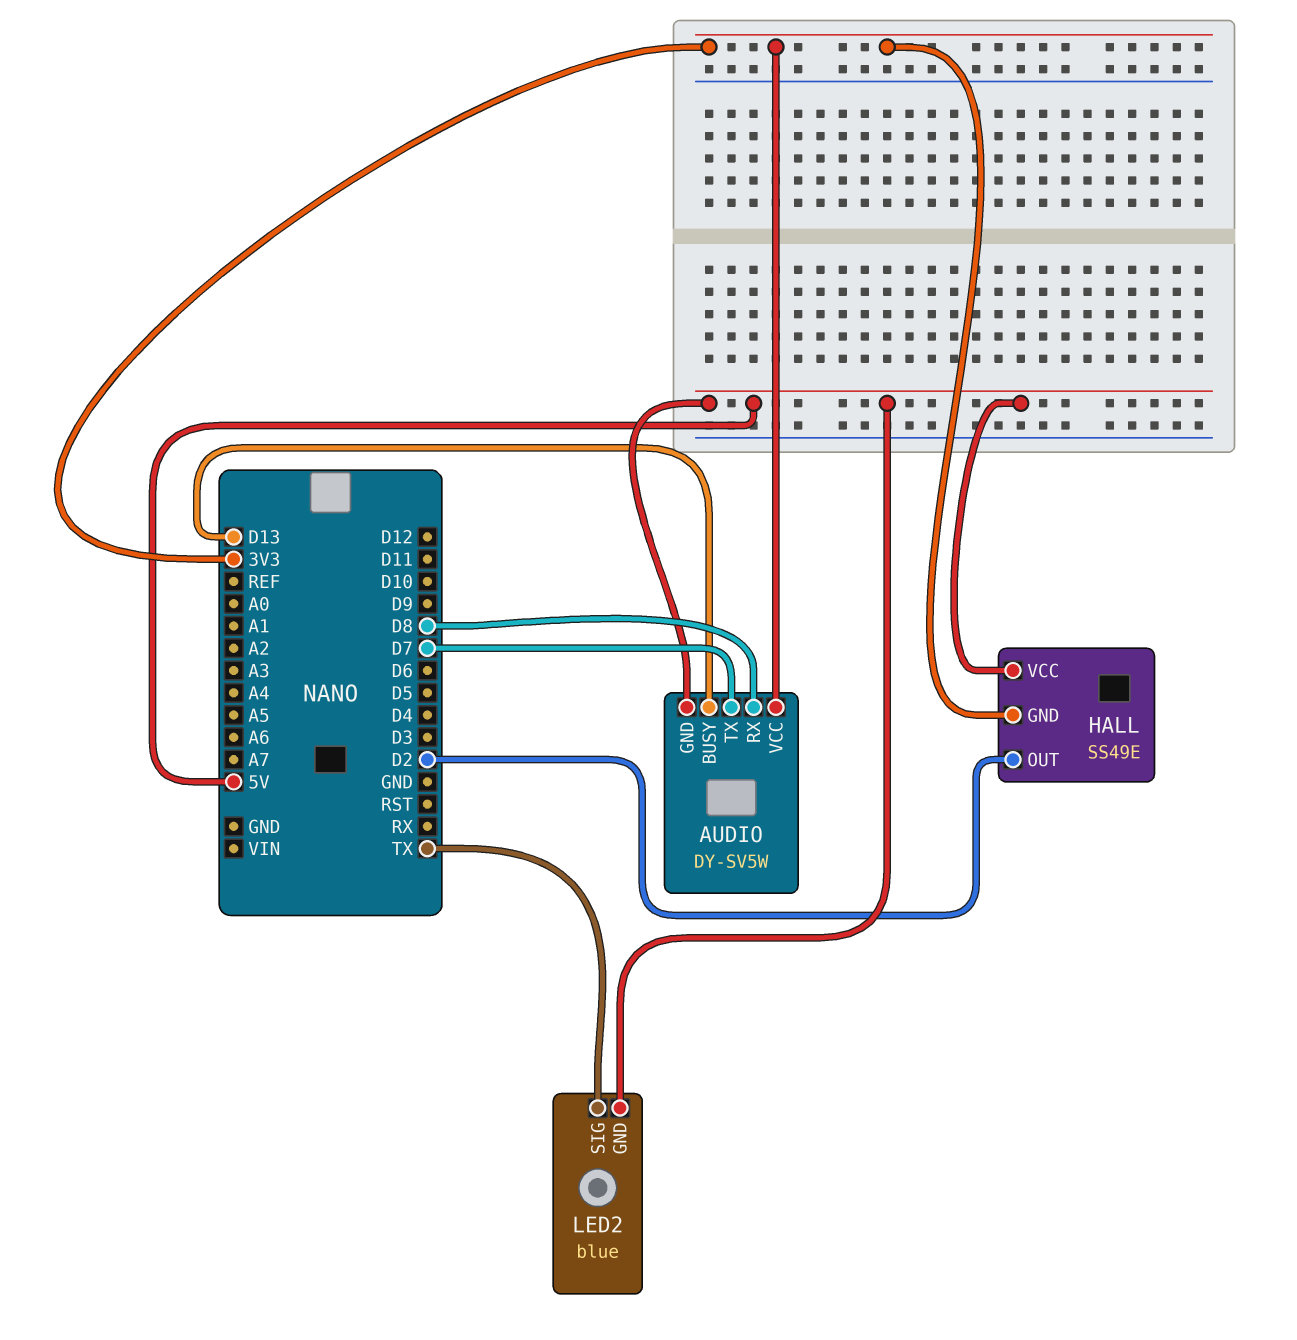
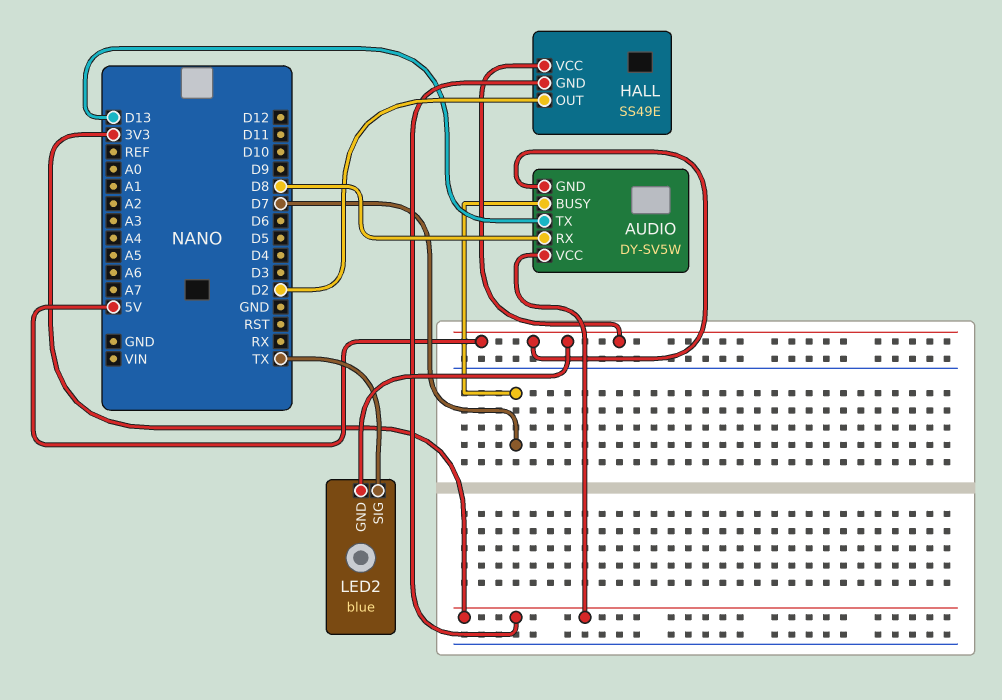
AUDIO pin BUSY: D13 -> D7
AUDIO pin TX: D7 -> D13

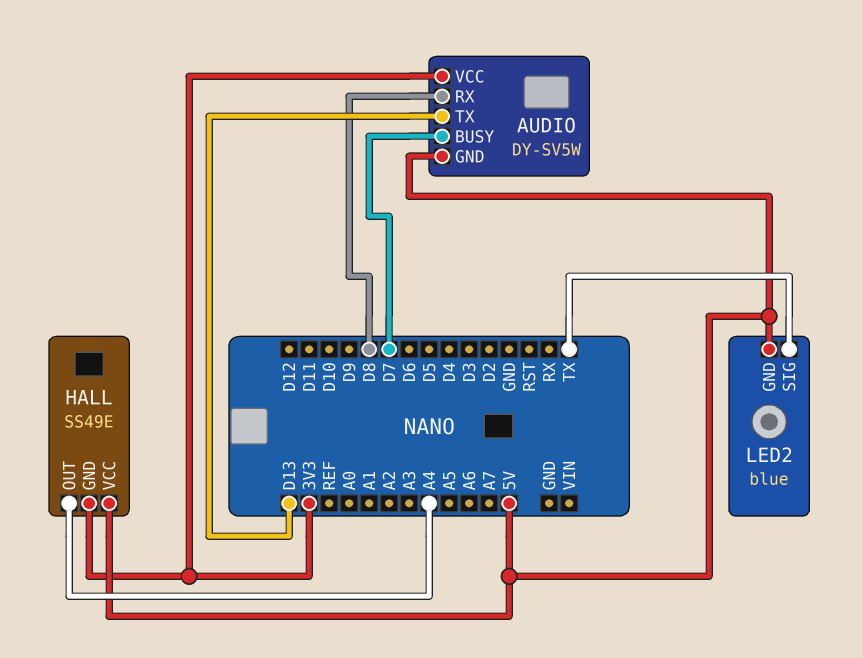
HALL pin OUT: D2 -> A4

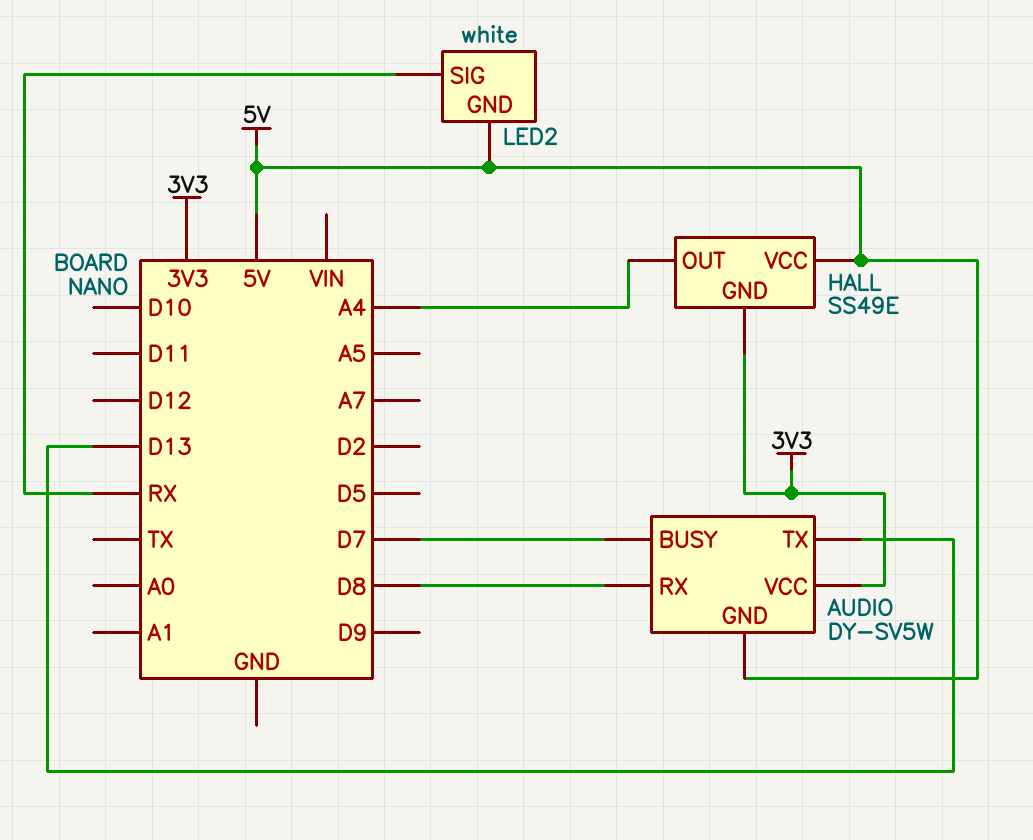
LED2: blue -> white
LED2 pin SIG: TX -> RX

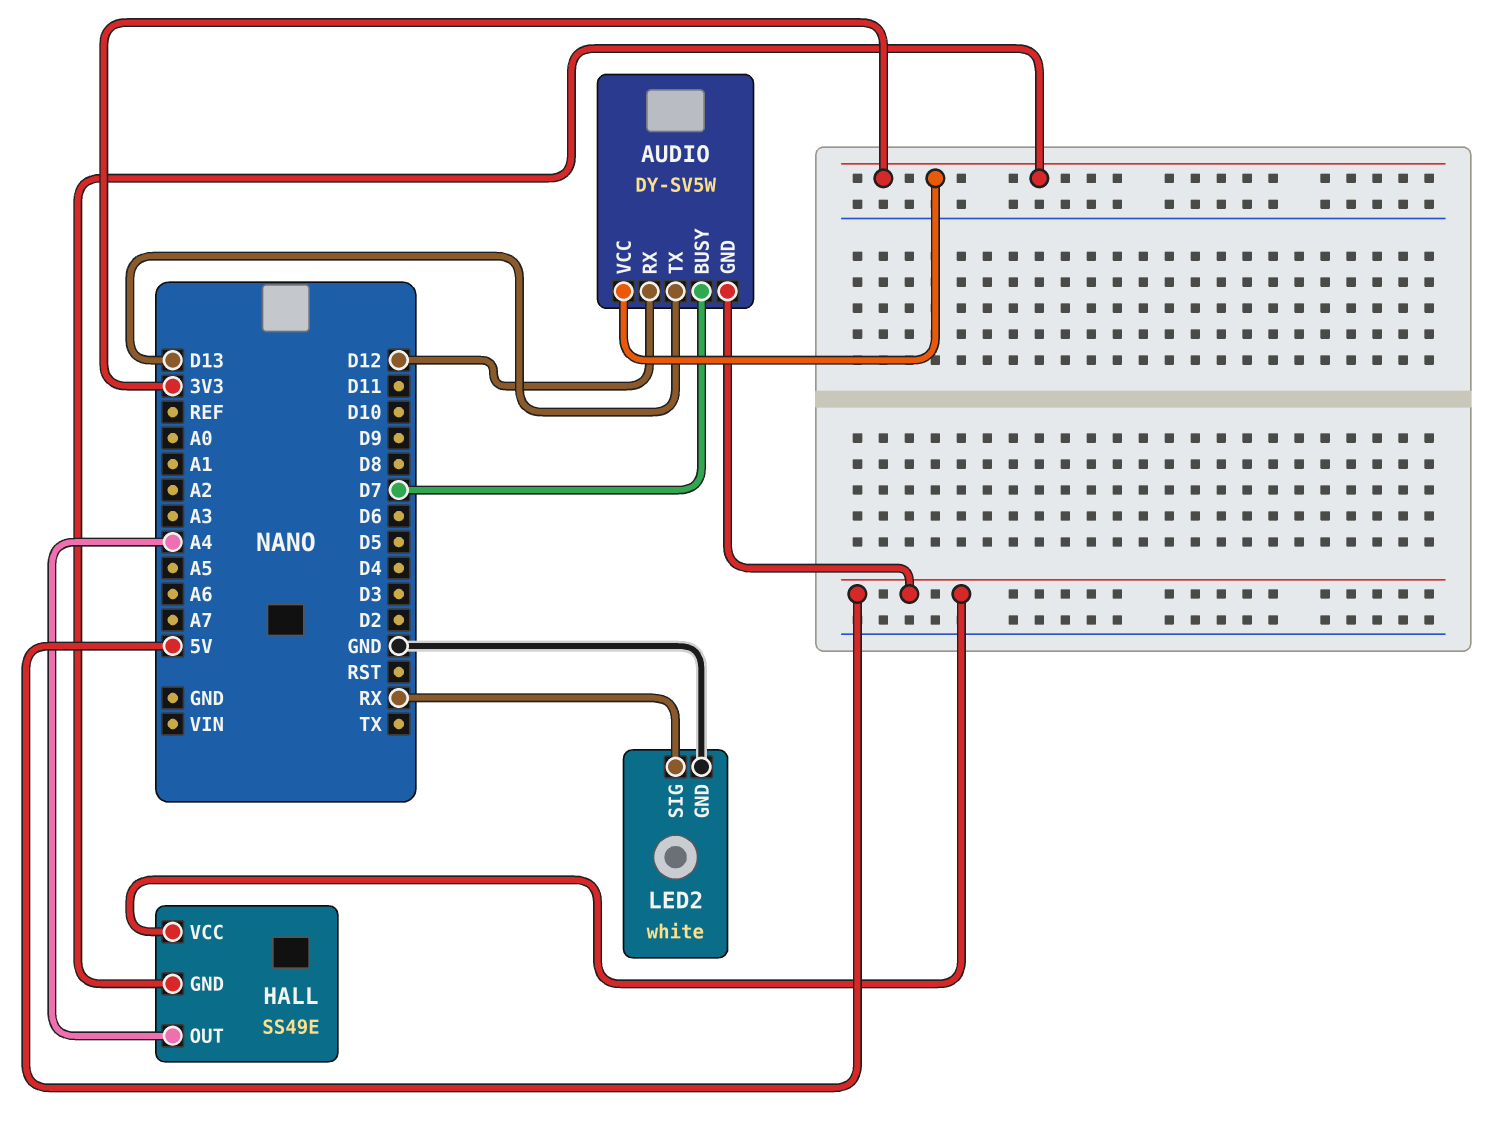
AUDIO pin RX: D8 -> D12
LED2 pin GND: 5V -> GND

